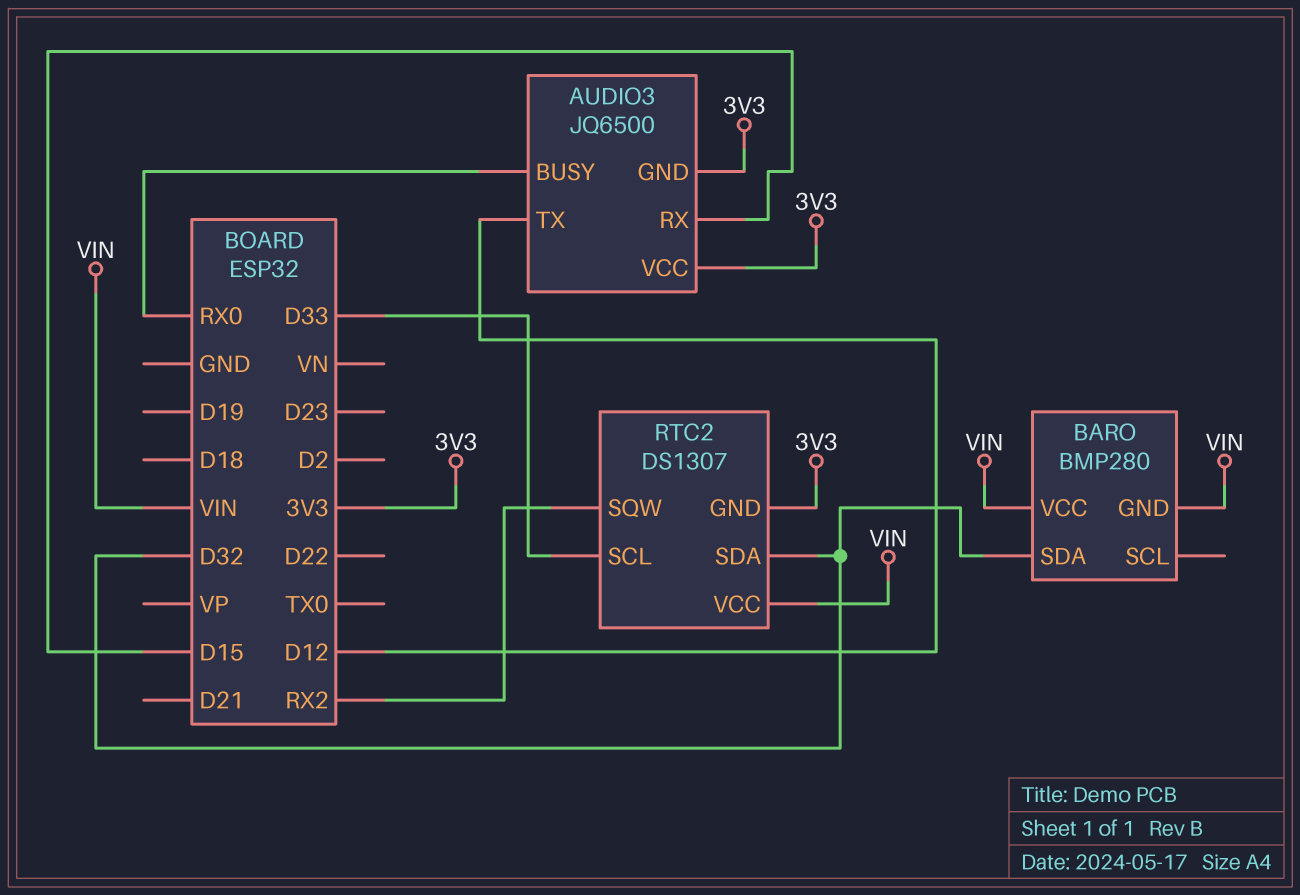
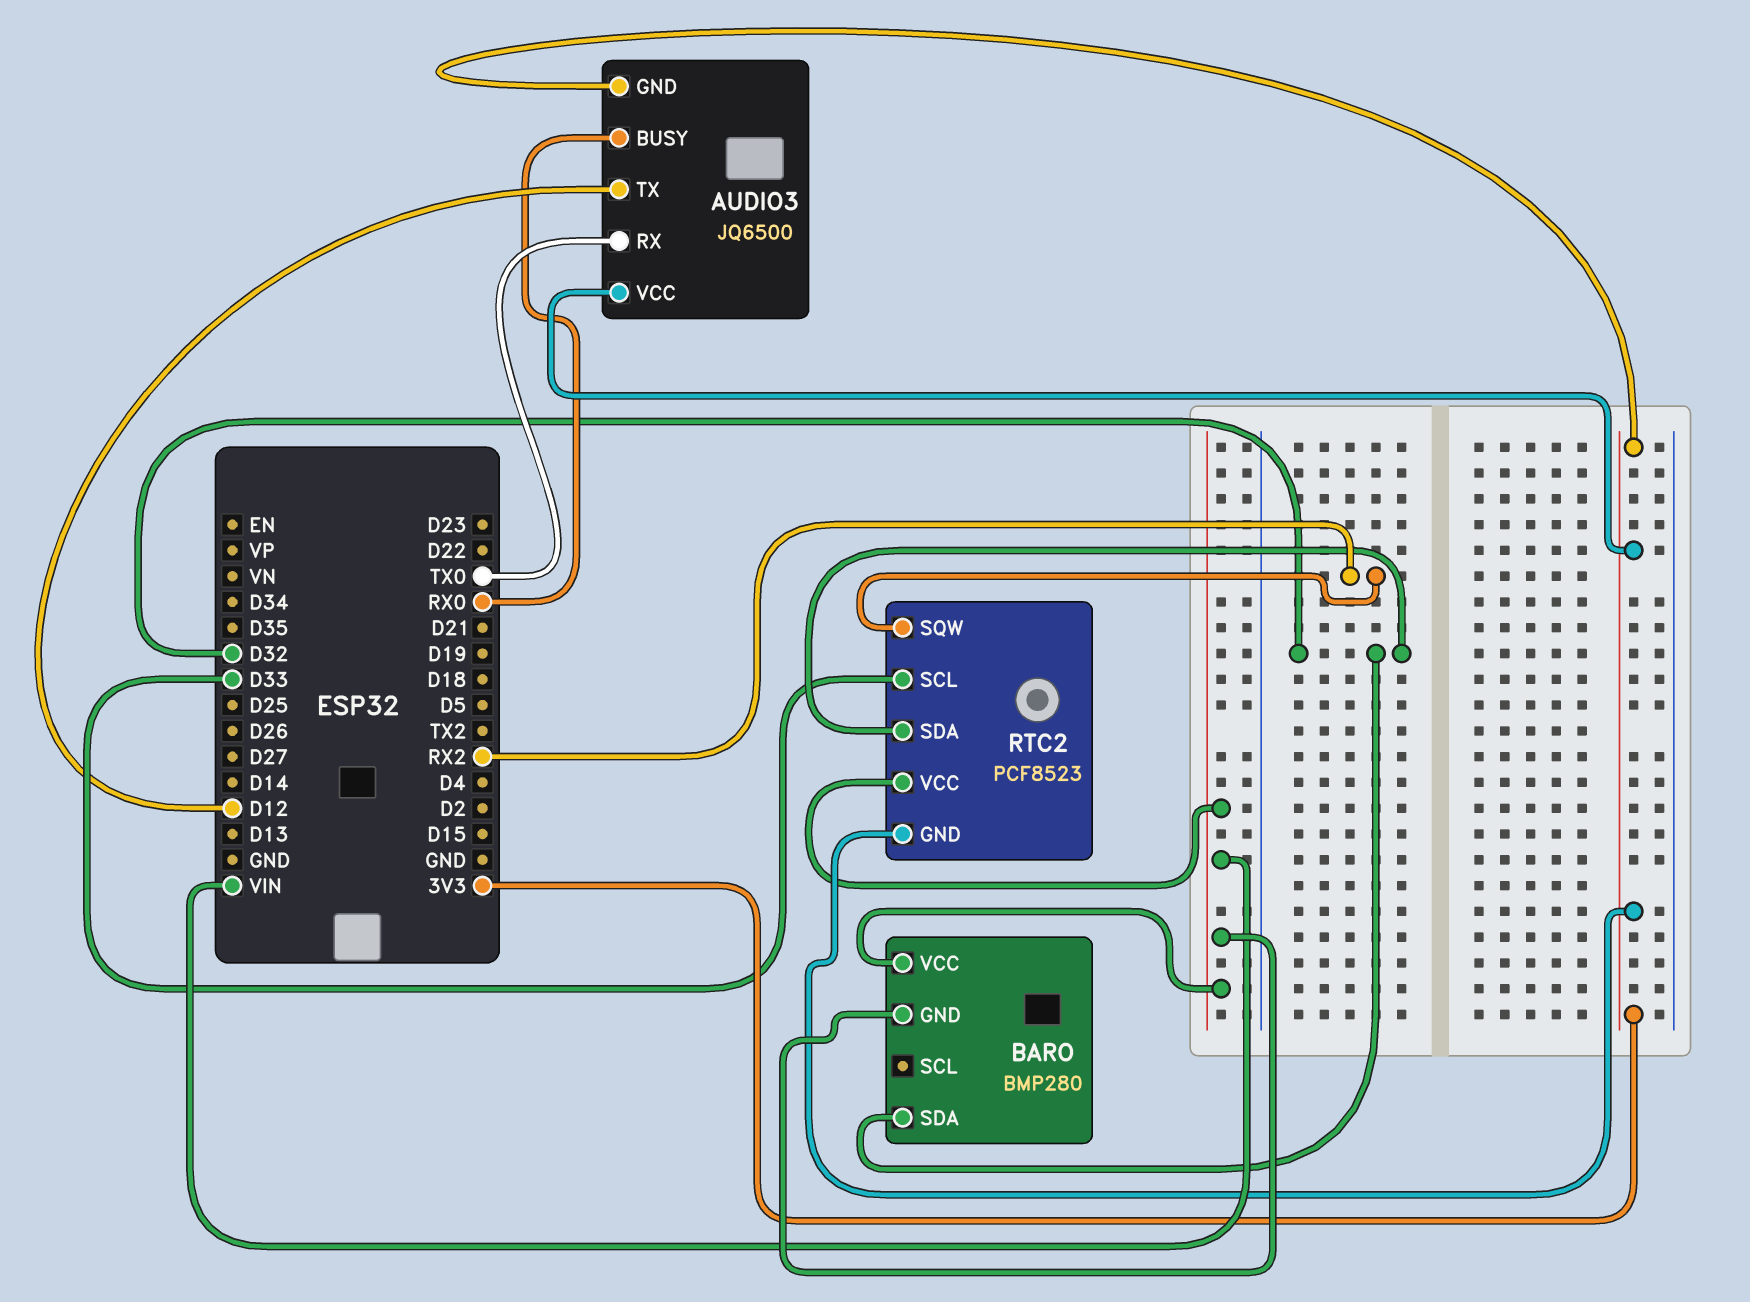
AUDIO3 pin RX: D15 -> TX0
RTC2: DS1307 -> PCF8523

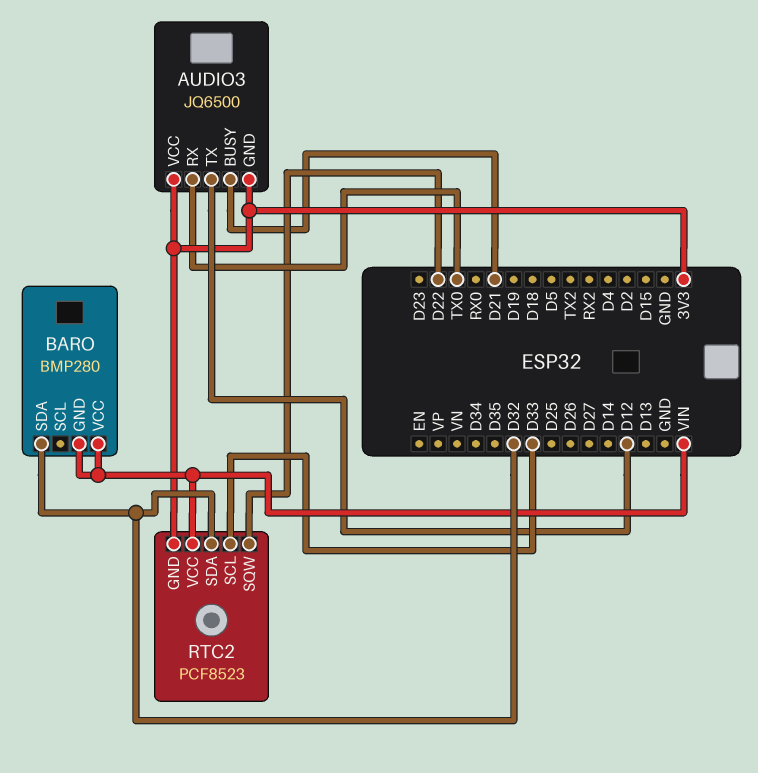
AUDIO3 pin BUSY: RX0 -> D21
RTC2 pin SQW: RX2 -> D22

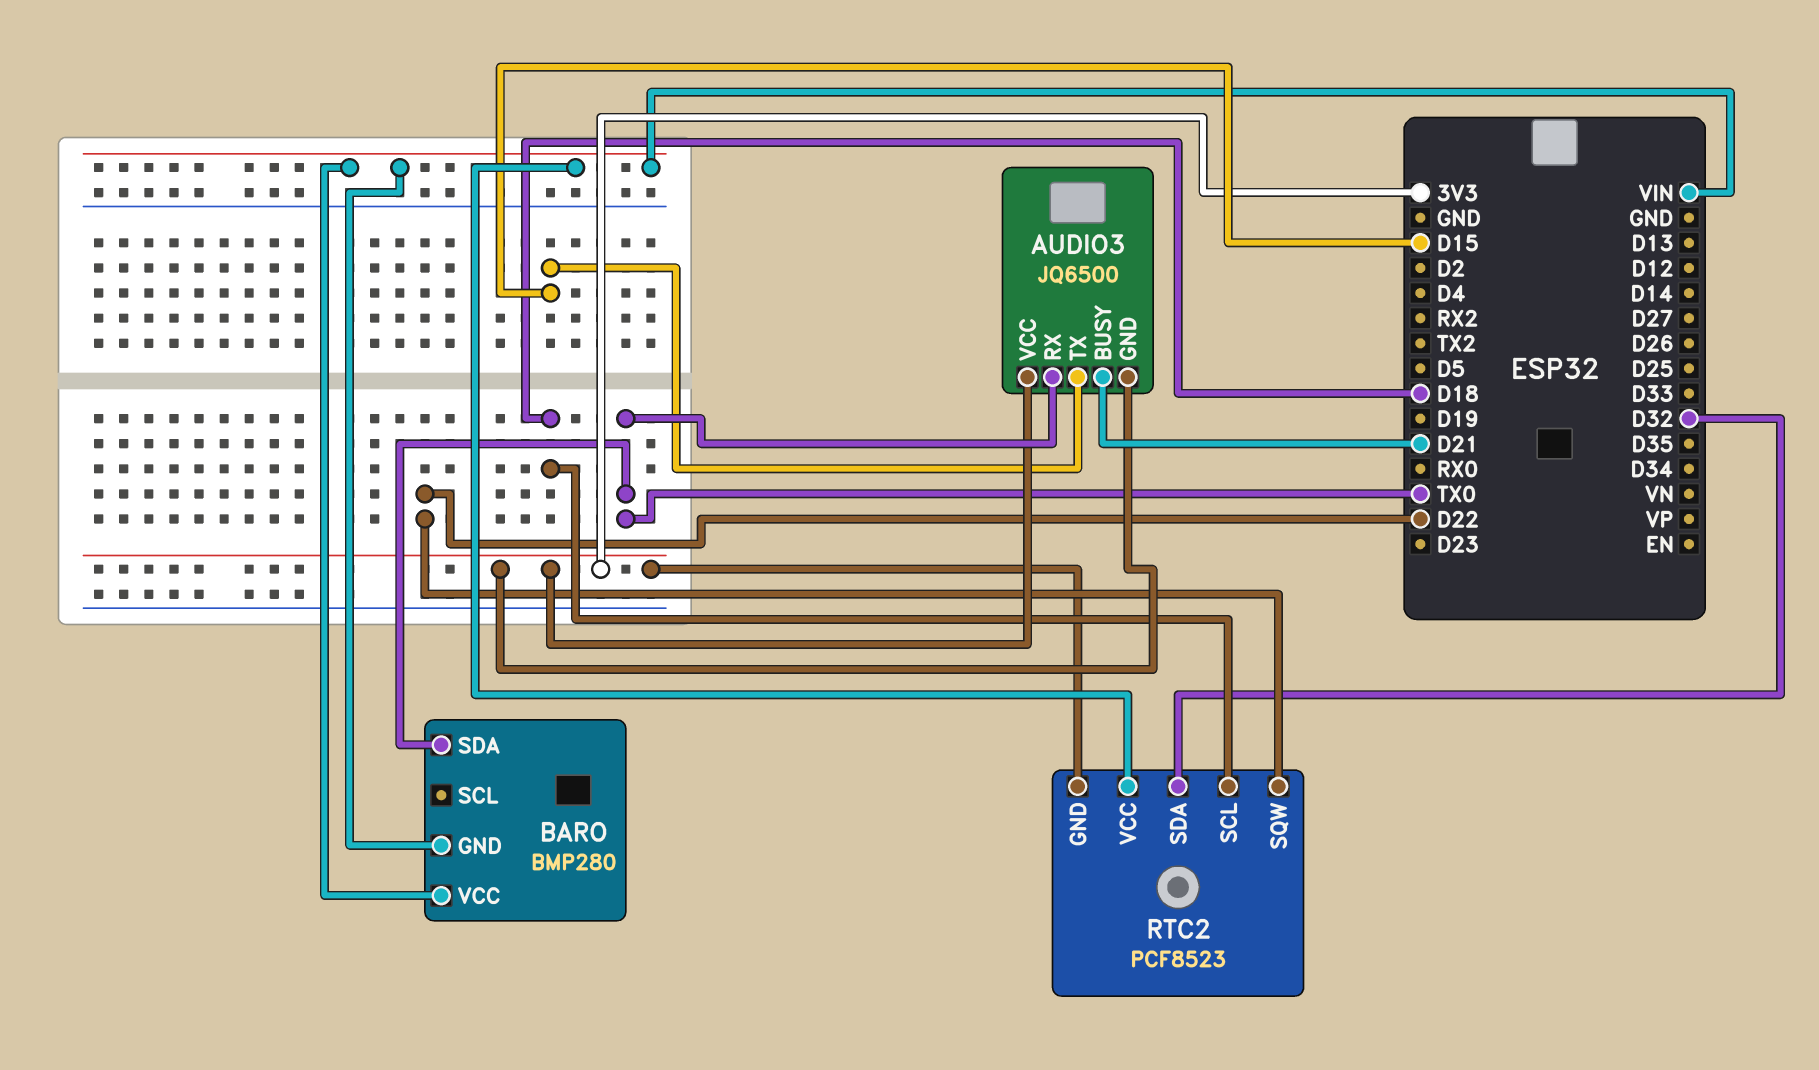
AUDIO3 pin TX: D12 -> D15
BARO pin SDA: D32 -> TX0
RTC2 pin SCL: D33 -> D18

